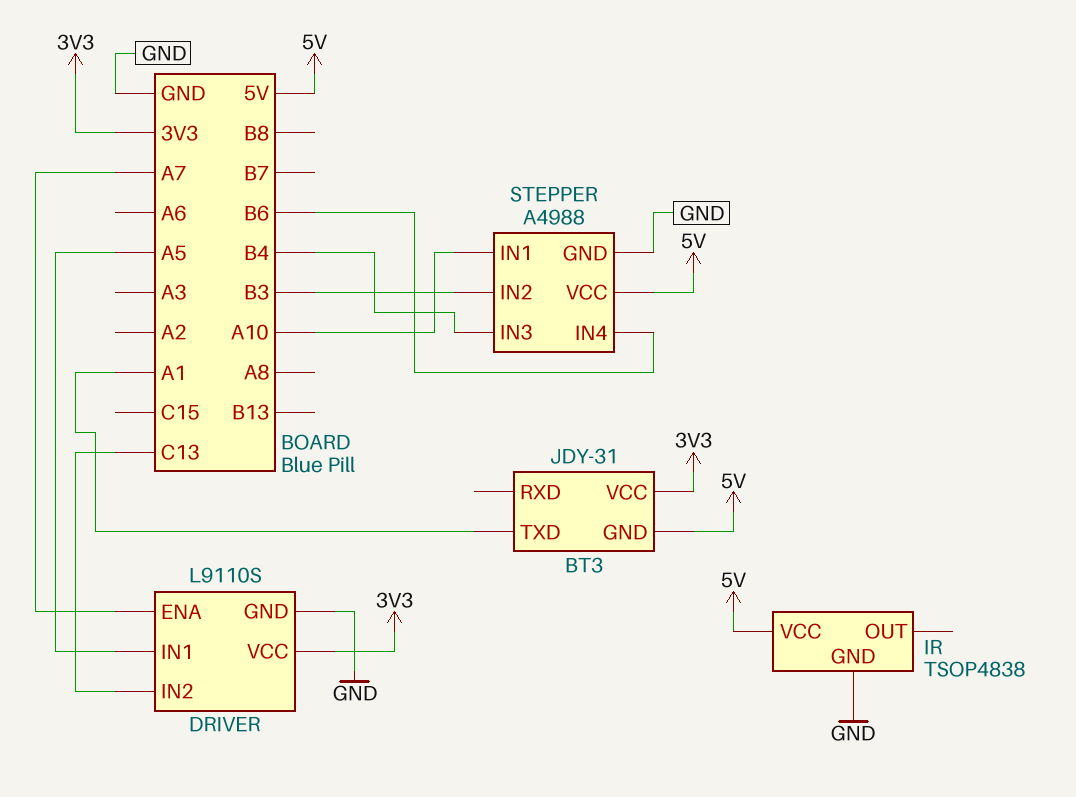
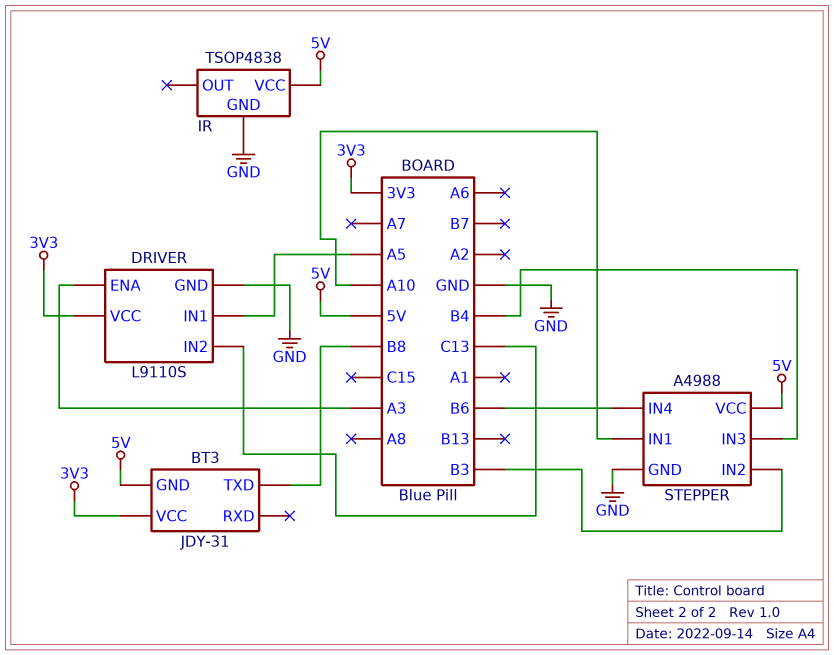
BT3 pin TXD: A1 -> B8
DRIVER pin ENA: A7 -> A3

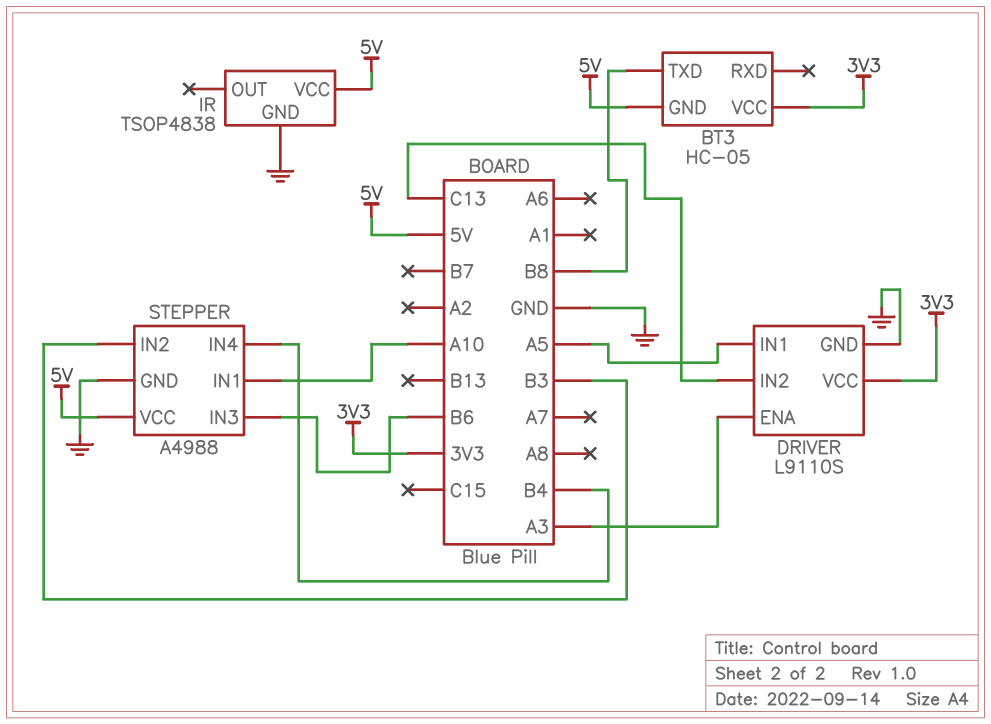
BT3: JDY-31 -> HC-05
STEPPER pin IN3: B4 -> B6
STEPPER pin IN4: B6 -> B4

